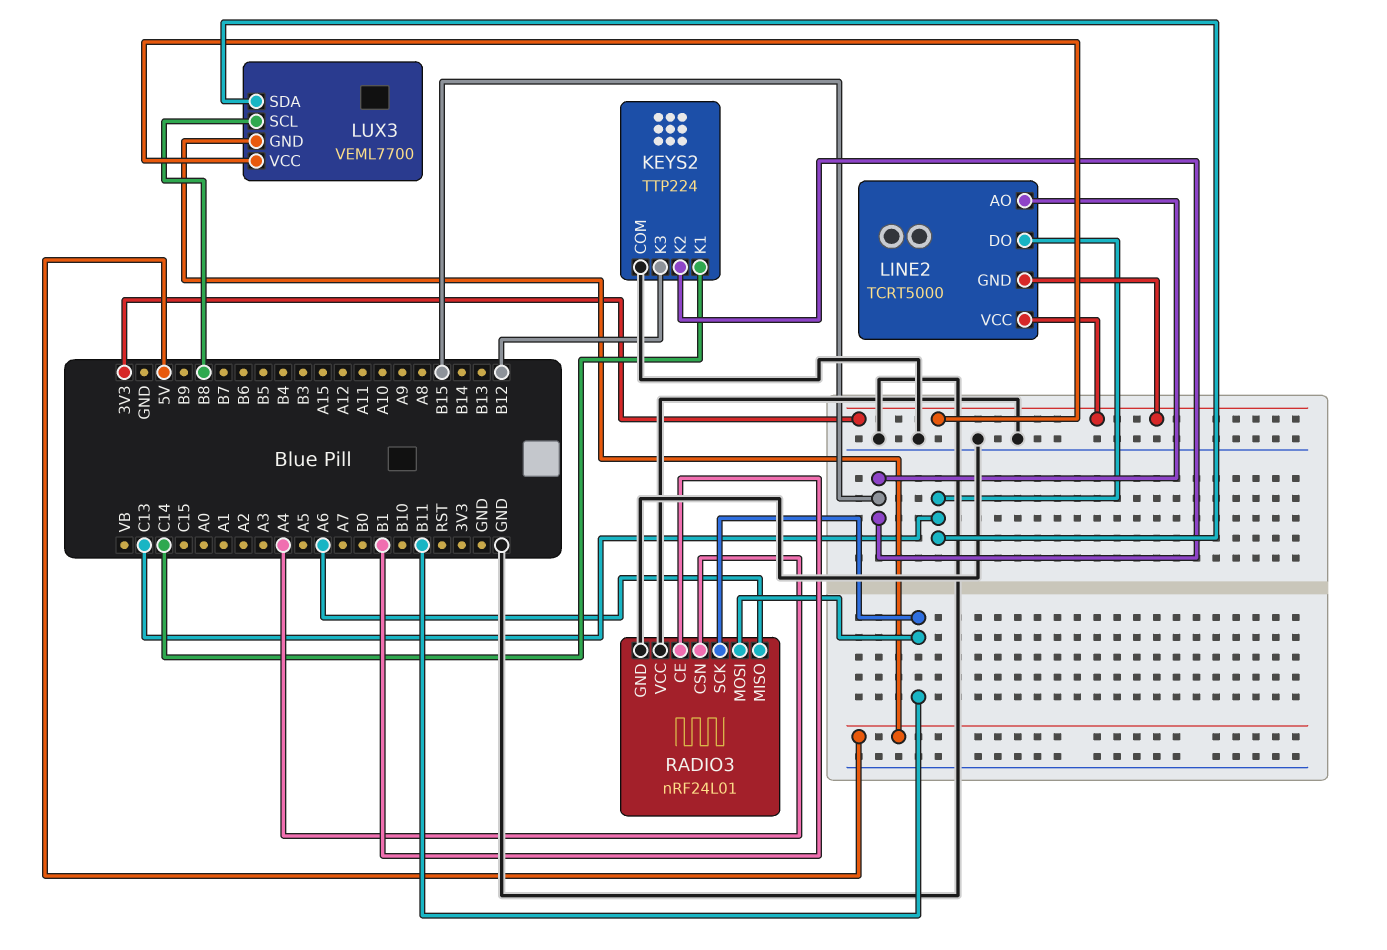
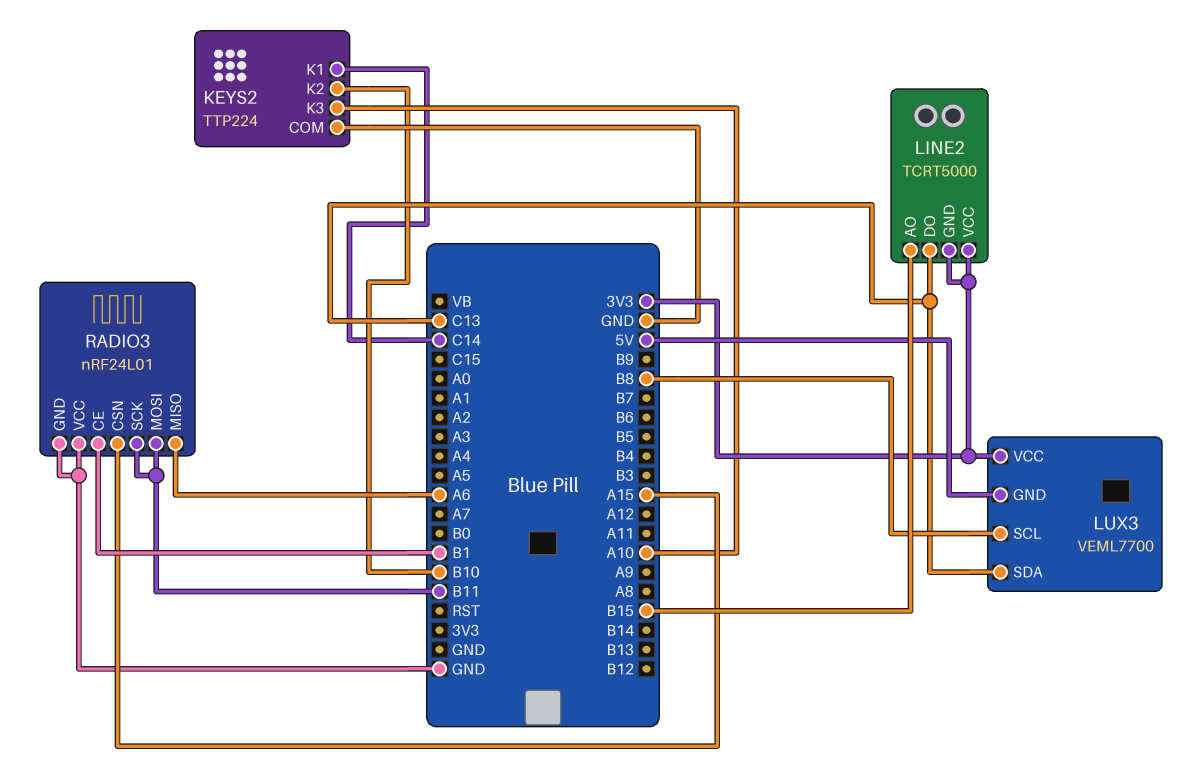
KEYS2 pin K2: B15 -> B10
KEYS2 pin K3: B12 -> A10
RADIO3 pin CSN: A4 -> A15

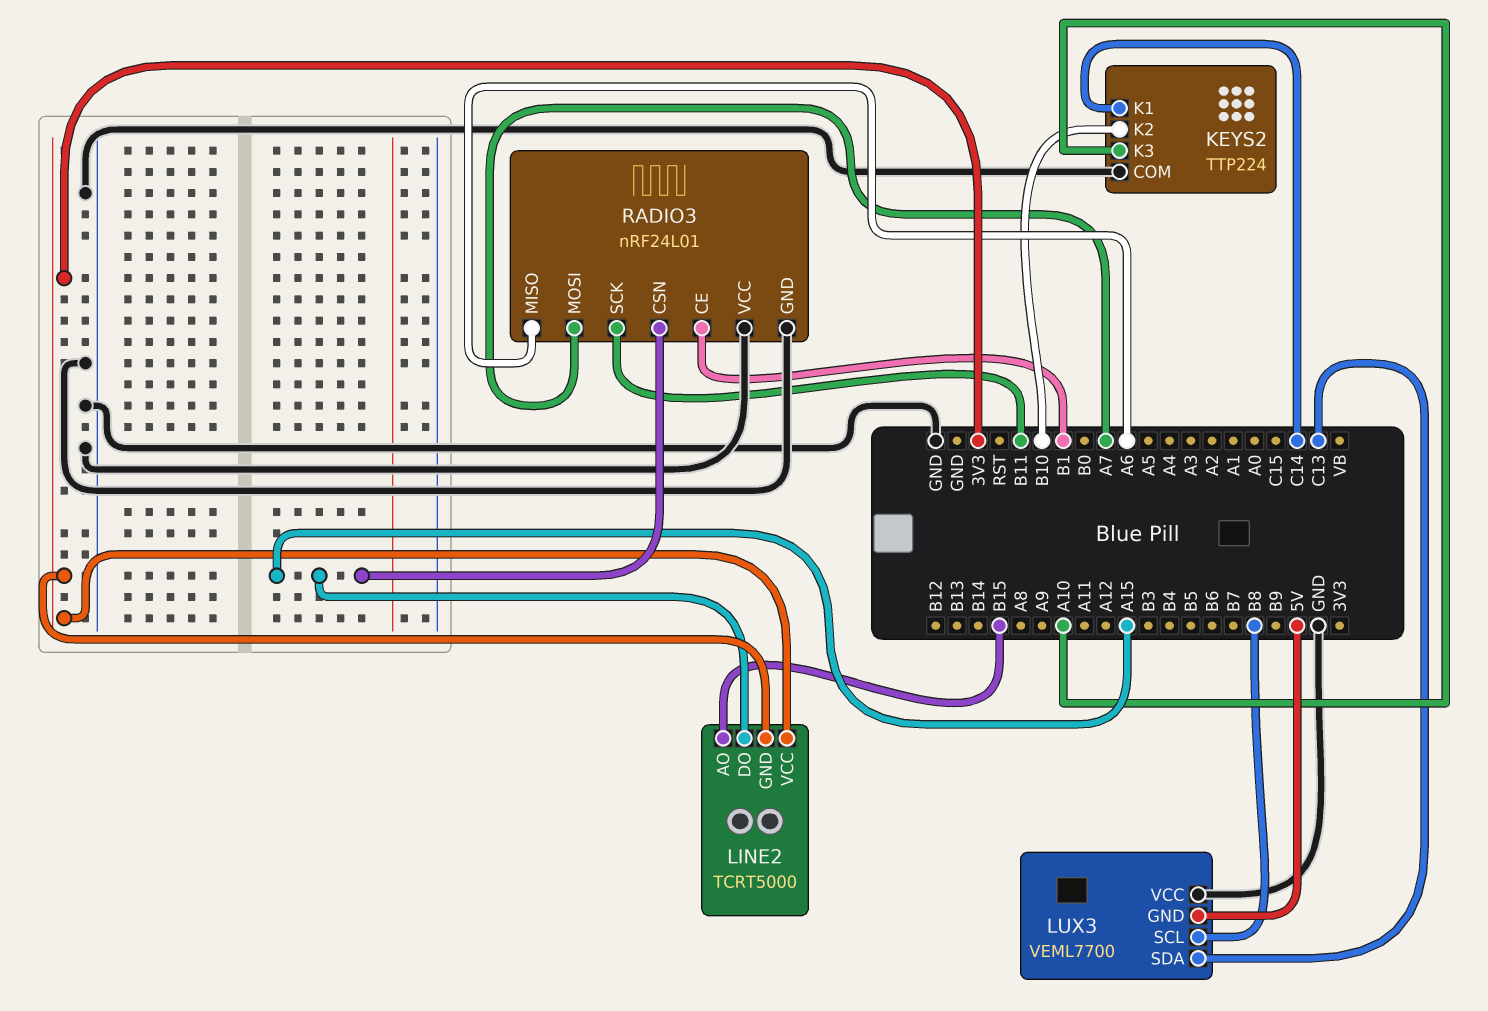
LINE2 pin DO: C13 -> A15
LUX3 pin VCC: 3V3 -> GND
RADIO3 pin MOSI: B11 -> A7

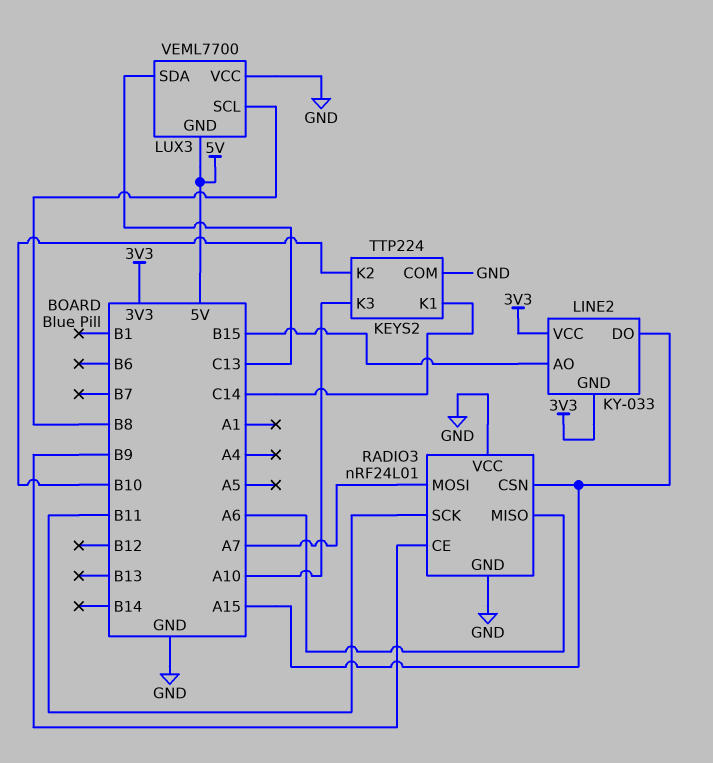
LINE2: TCRT5000 -> KY-033
RADIO3 pin CE: B1 -> B9

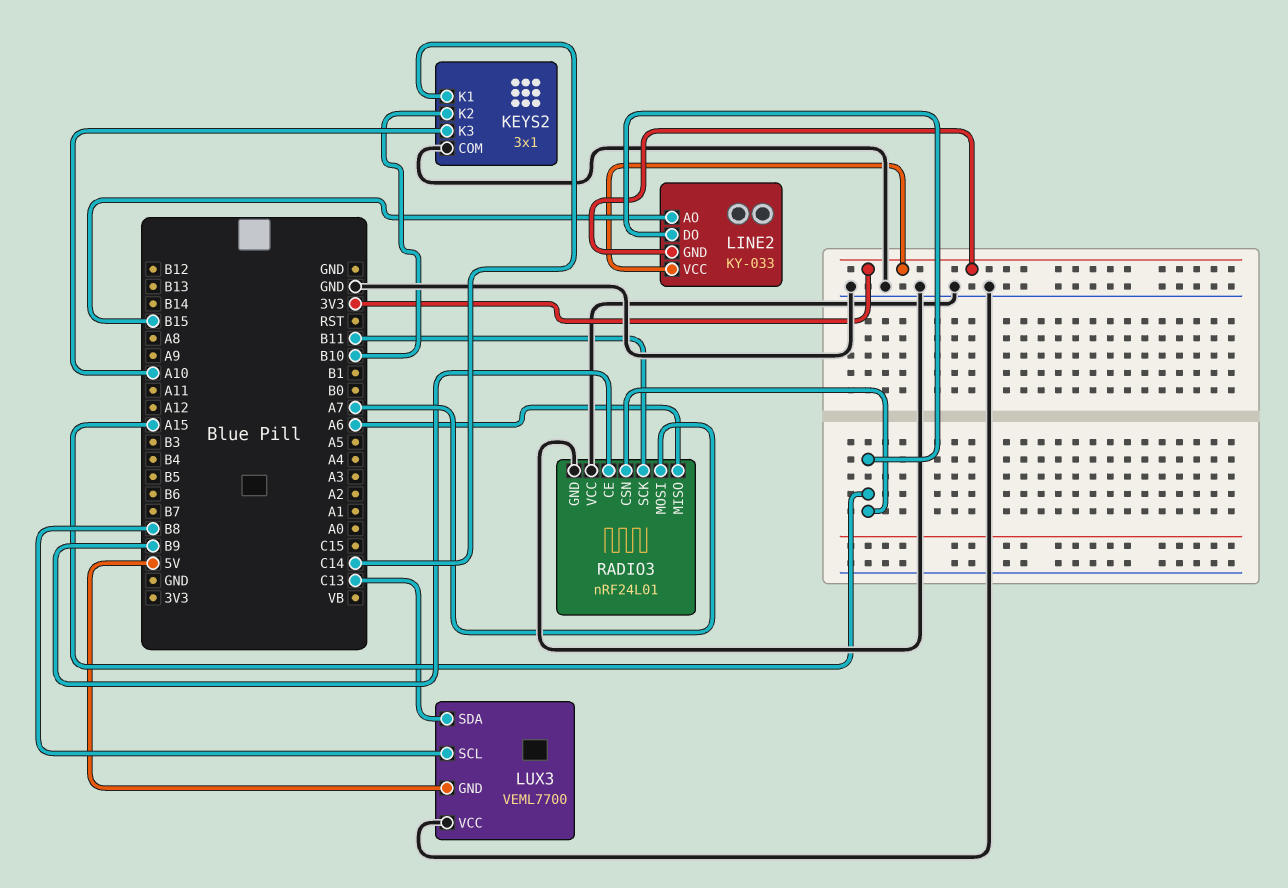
KEYS2: TTP224 -> 3x1

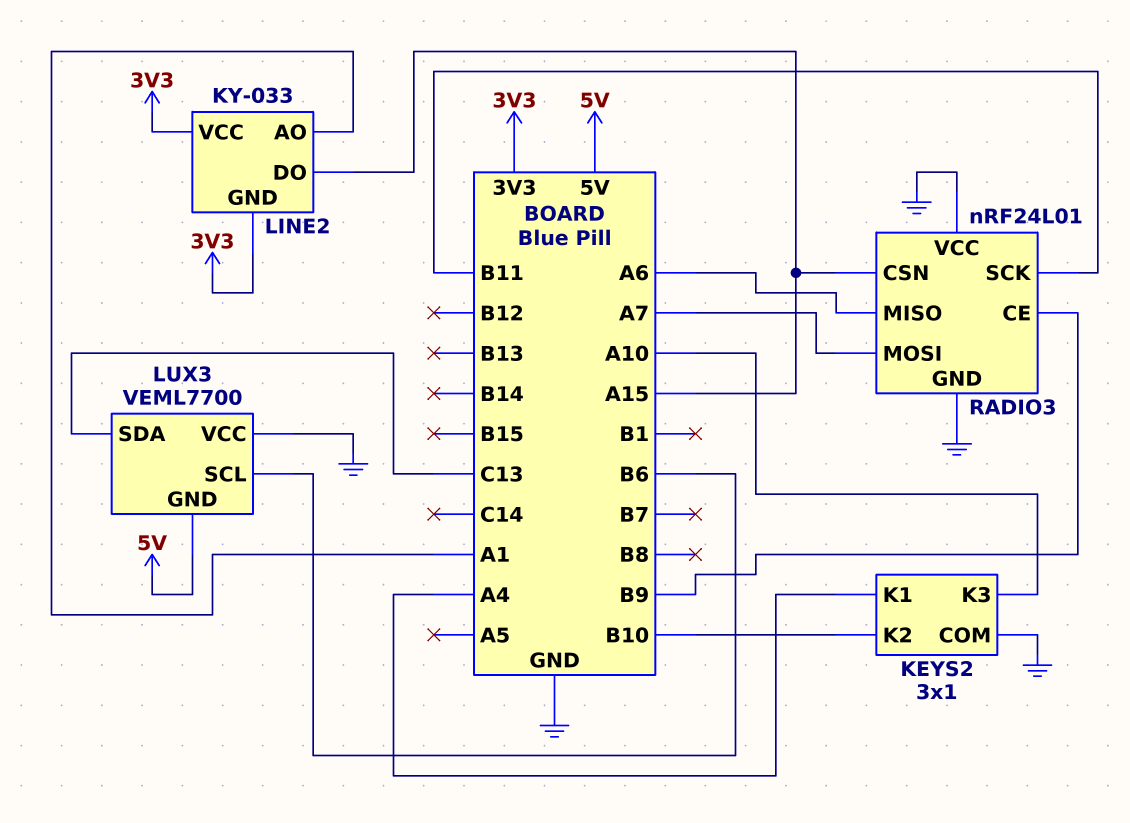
KEYS2 pin K1: C14 -> A4
LINE2 pin AO: B15 -> A1
LUX3 pin SCL: B8 -> B6

